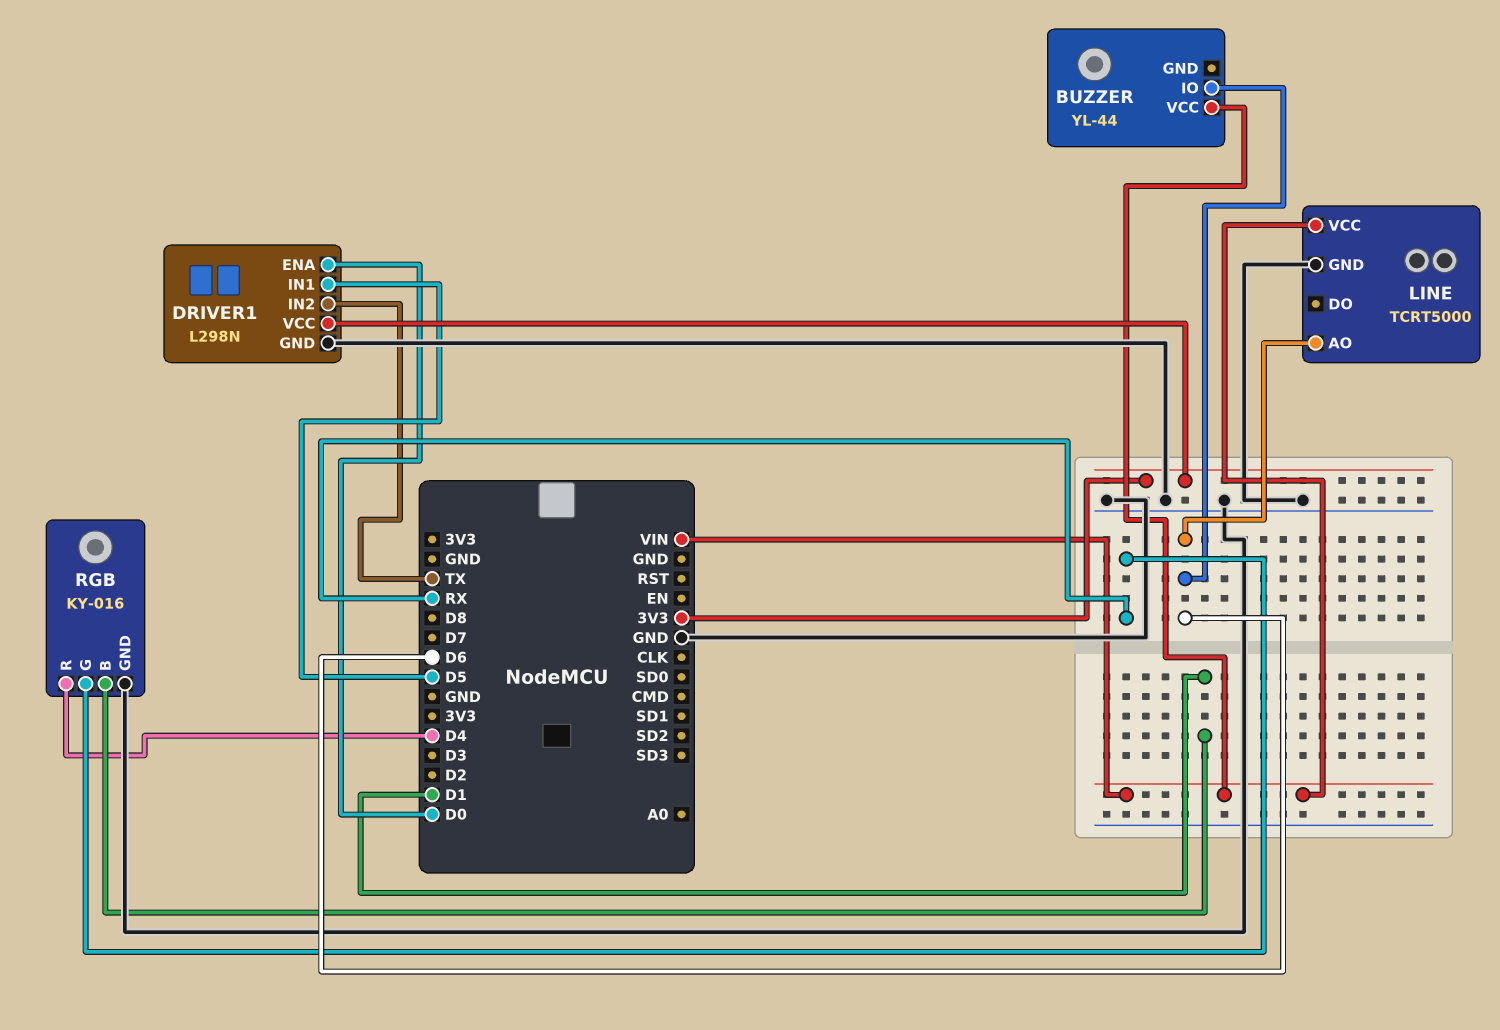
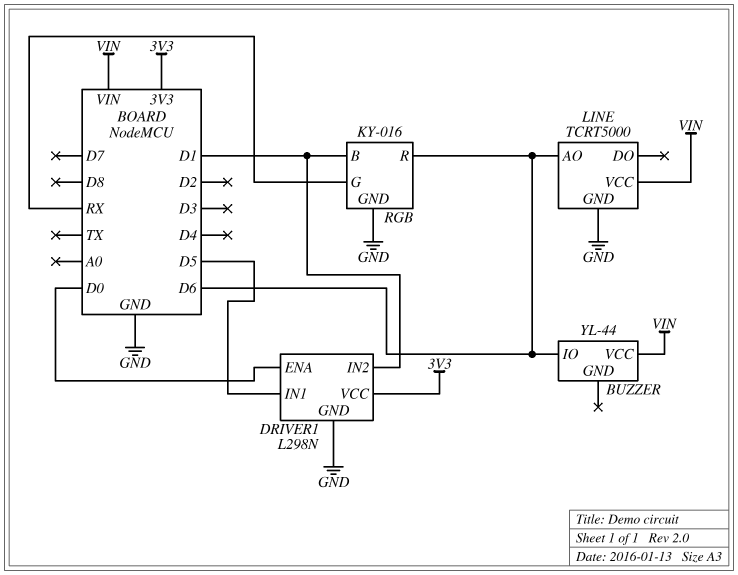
DRIVER1 pin IN2: TX -> D1
RGB pin R: D4 -> D6

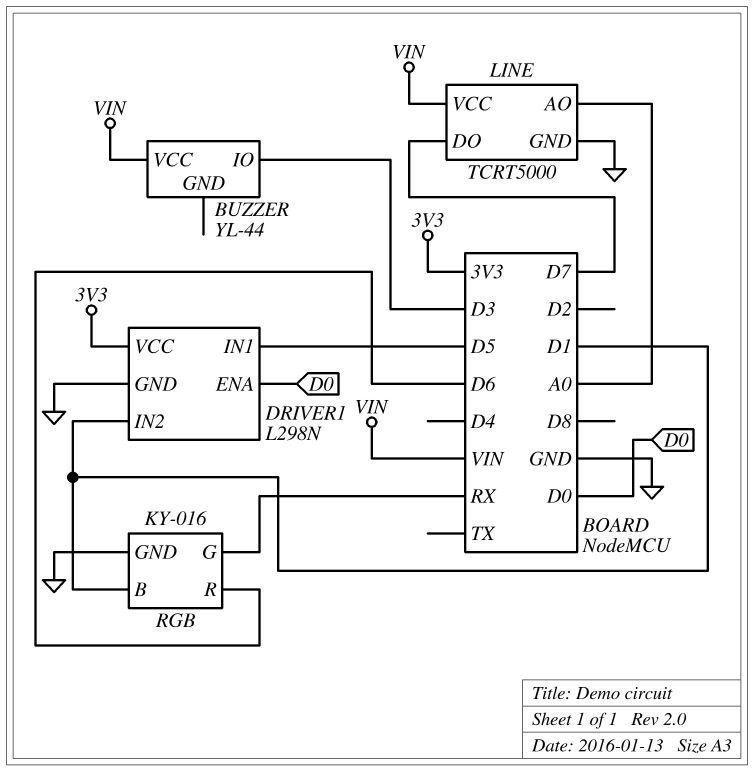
BUZZER pin IO: D6 -> D3
LINE pin AO: D6 -> A0
LINE pin DO: none -> D7

